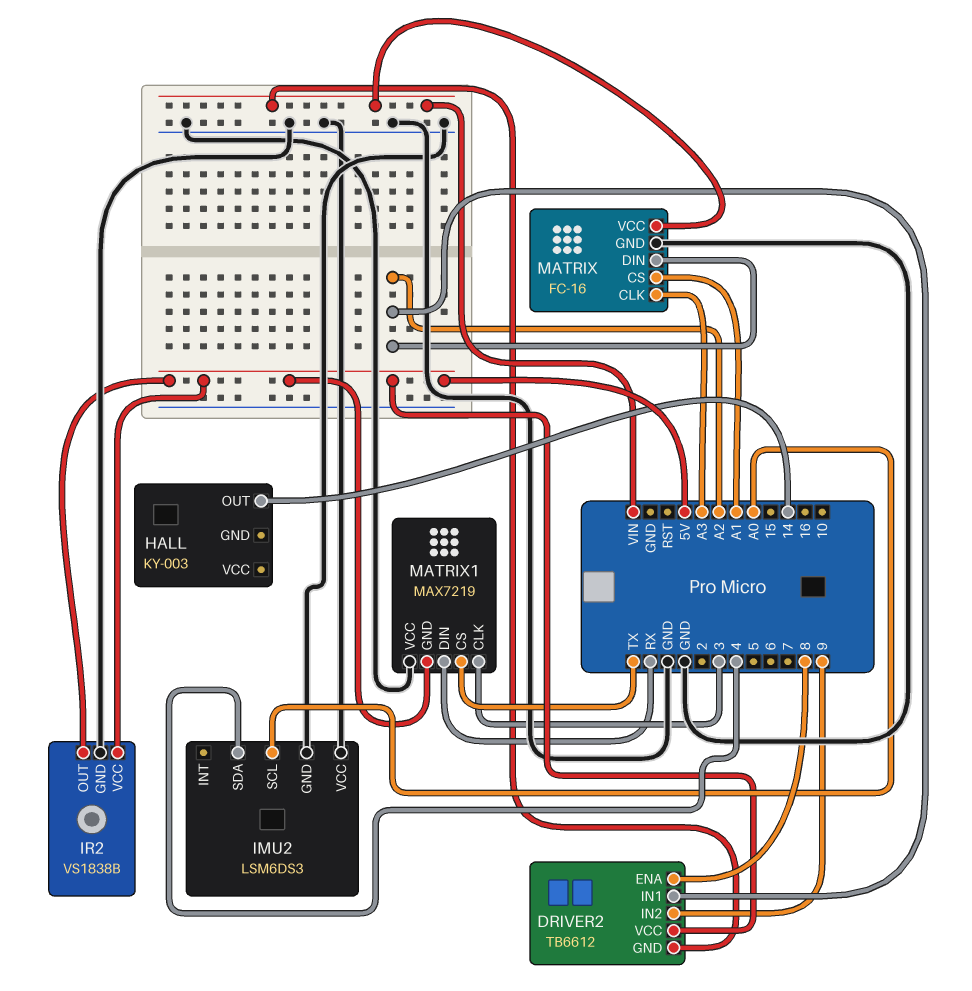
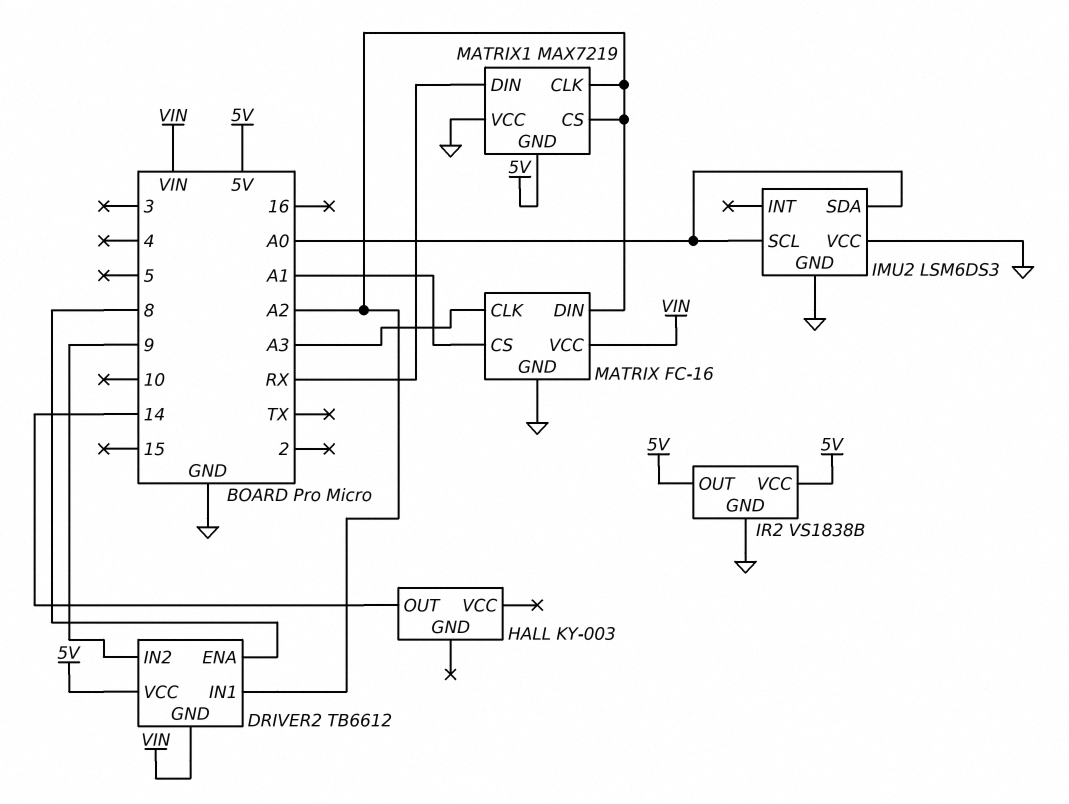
IMU2 pin SDA: 4 -> A0
MATRIX1 pin CLK: 3 -> A2
MATRIX1 pin CS: TX -> A2

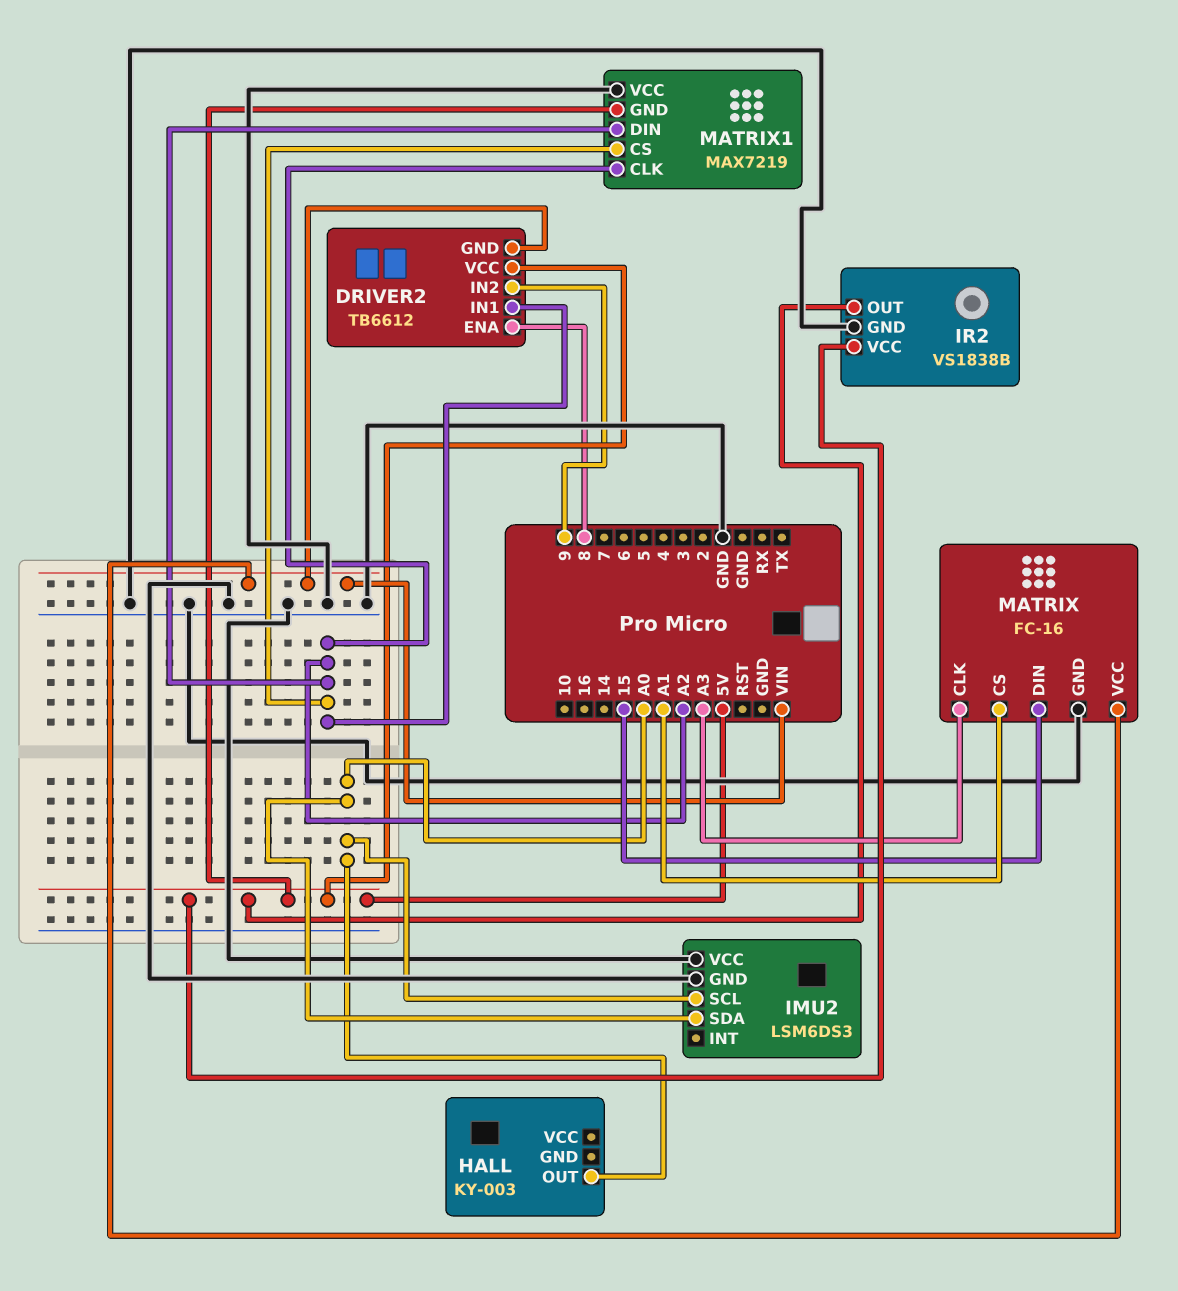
HALL pin OUT: 14 -> A0
MATRIX pin DIN: A2 -> 15
MATRIX1 pin DIN: RX -> A2

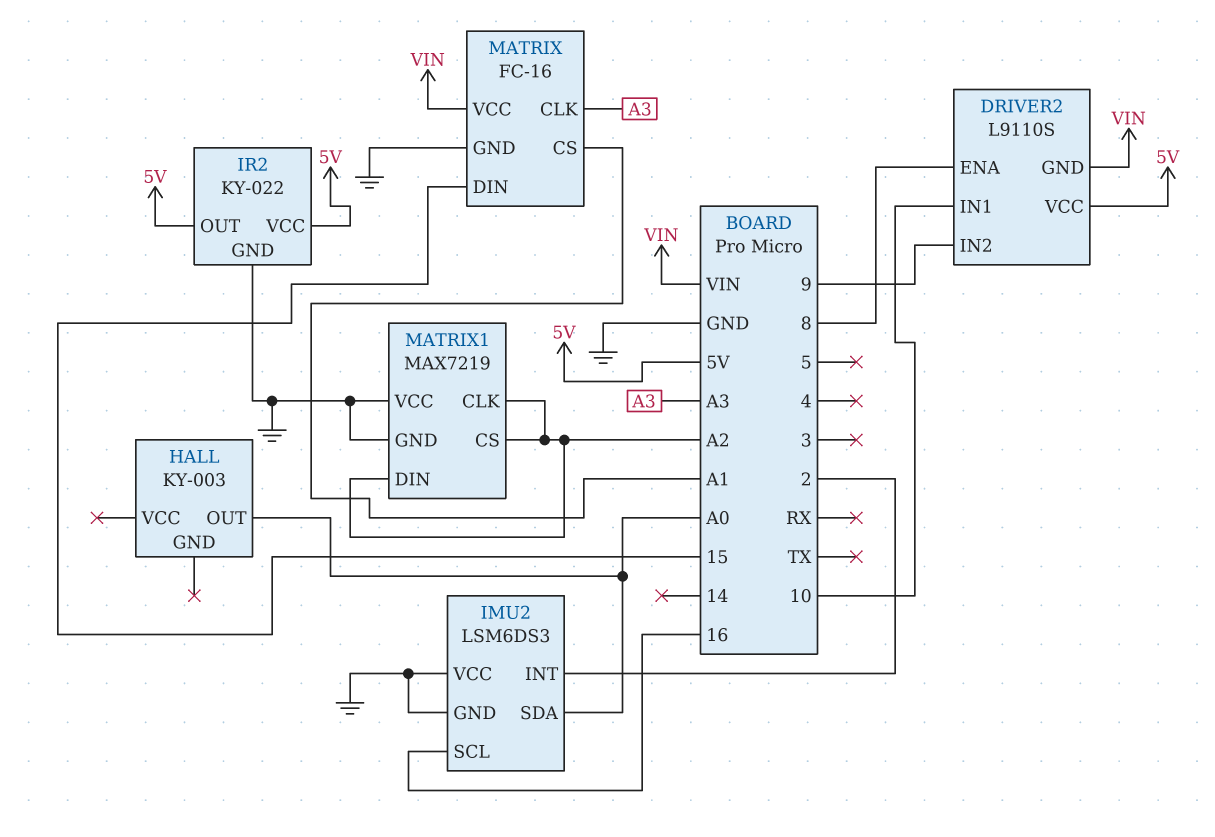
DRIVER2: TB6612 -> L9110S
DRIVER2 pin IN1: A2 -> 10
IMU2 pin INT: none -> 2
IMU2 pin SCL: A0 -> 16
IR2: VS1838B -> KY-022
MATRIX1 pin GND: 5V -> GND

